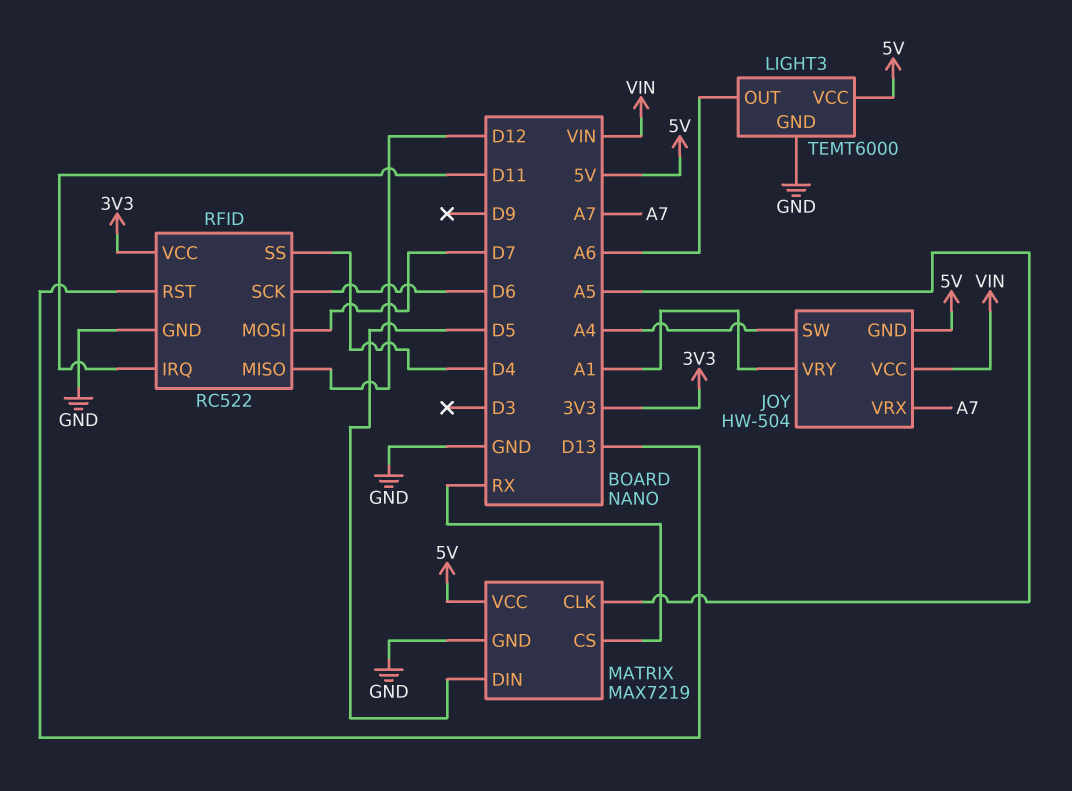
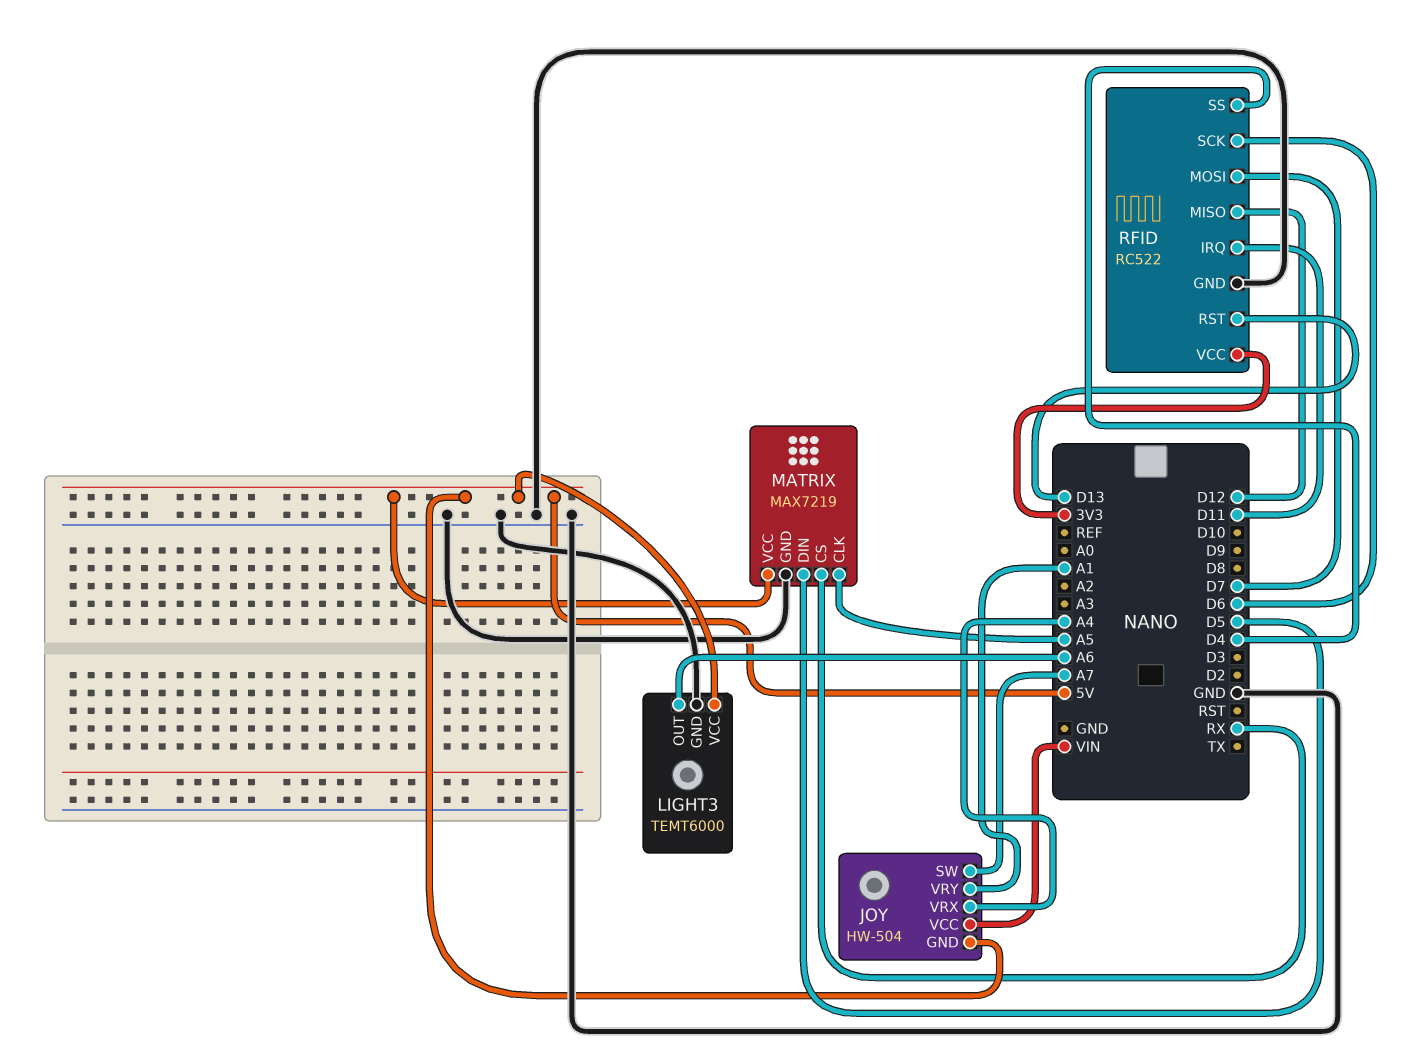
JOY pin SW: A4 -> A7
JOY pin VRX: A7 -> A4

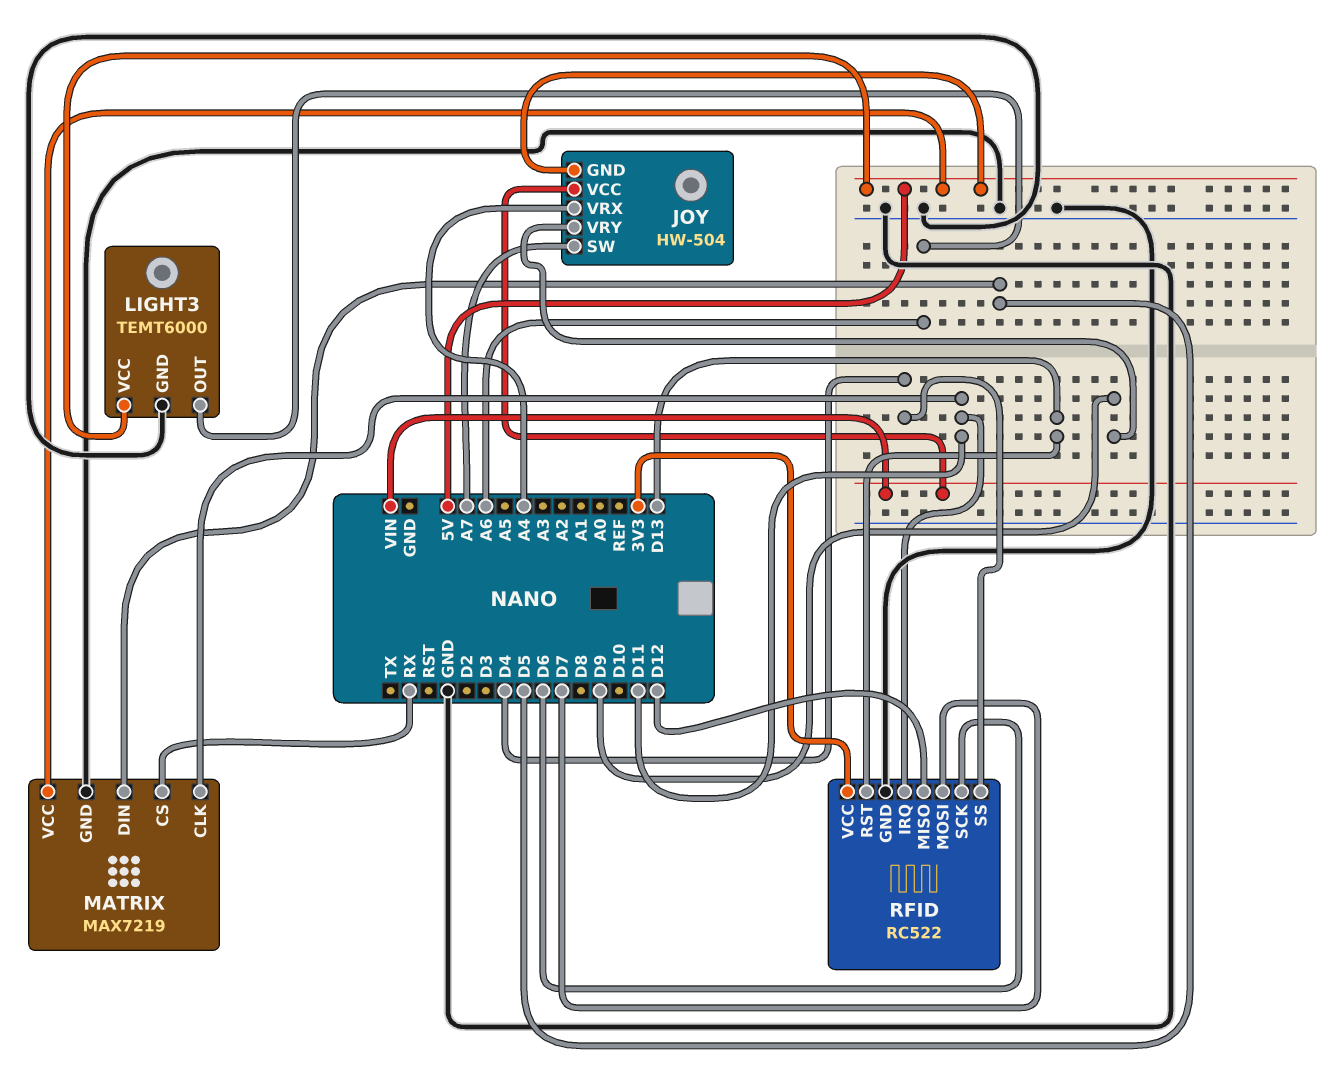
JOY pin VRY: A1 -> D9
MATRIX pin CLK: A5 -> D11

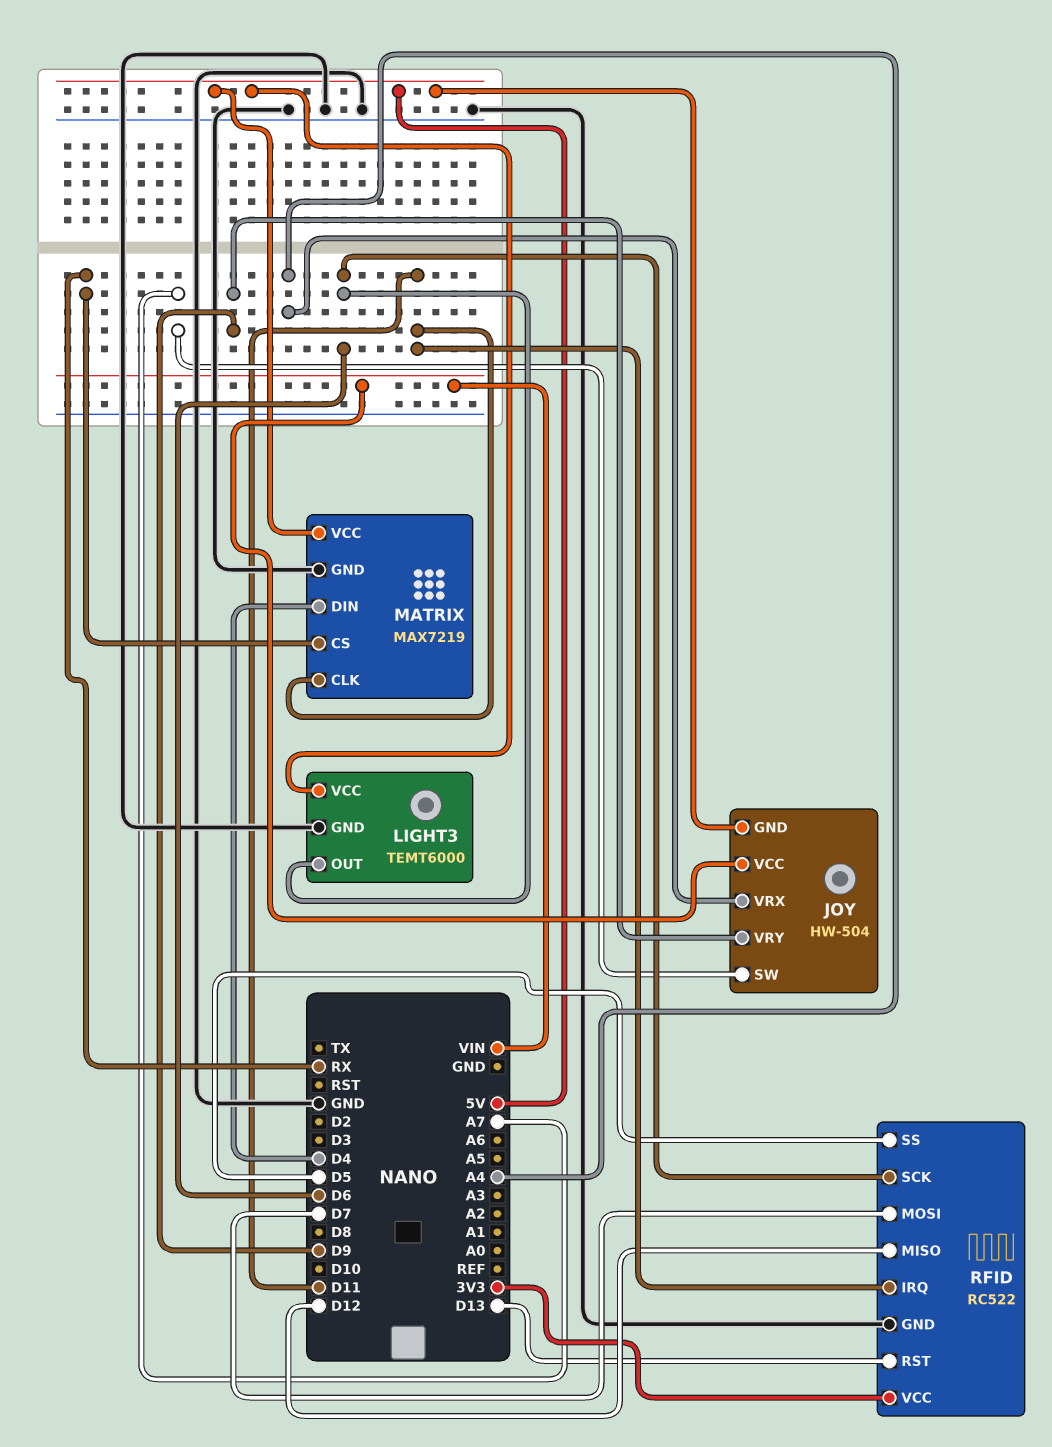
LIGHT3 pin OUT: A6 -> D6
MATRIX pin DIN: D5 -> D4
RFID pin SS: D4 -> D5

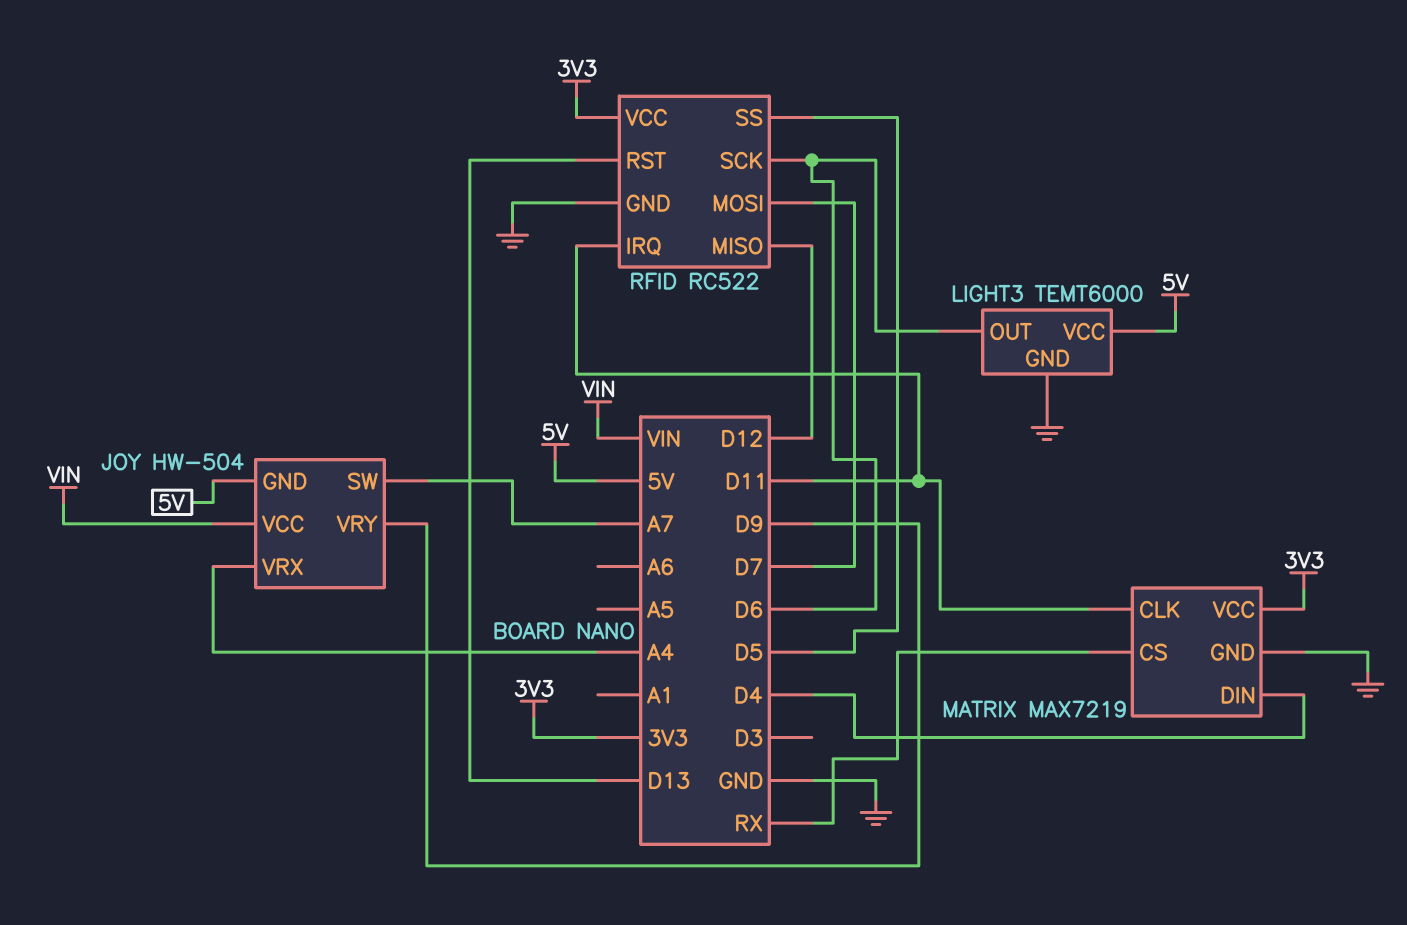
MATRIX pin VCC: 5V -> 3V3

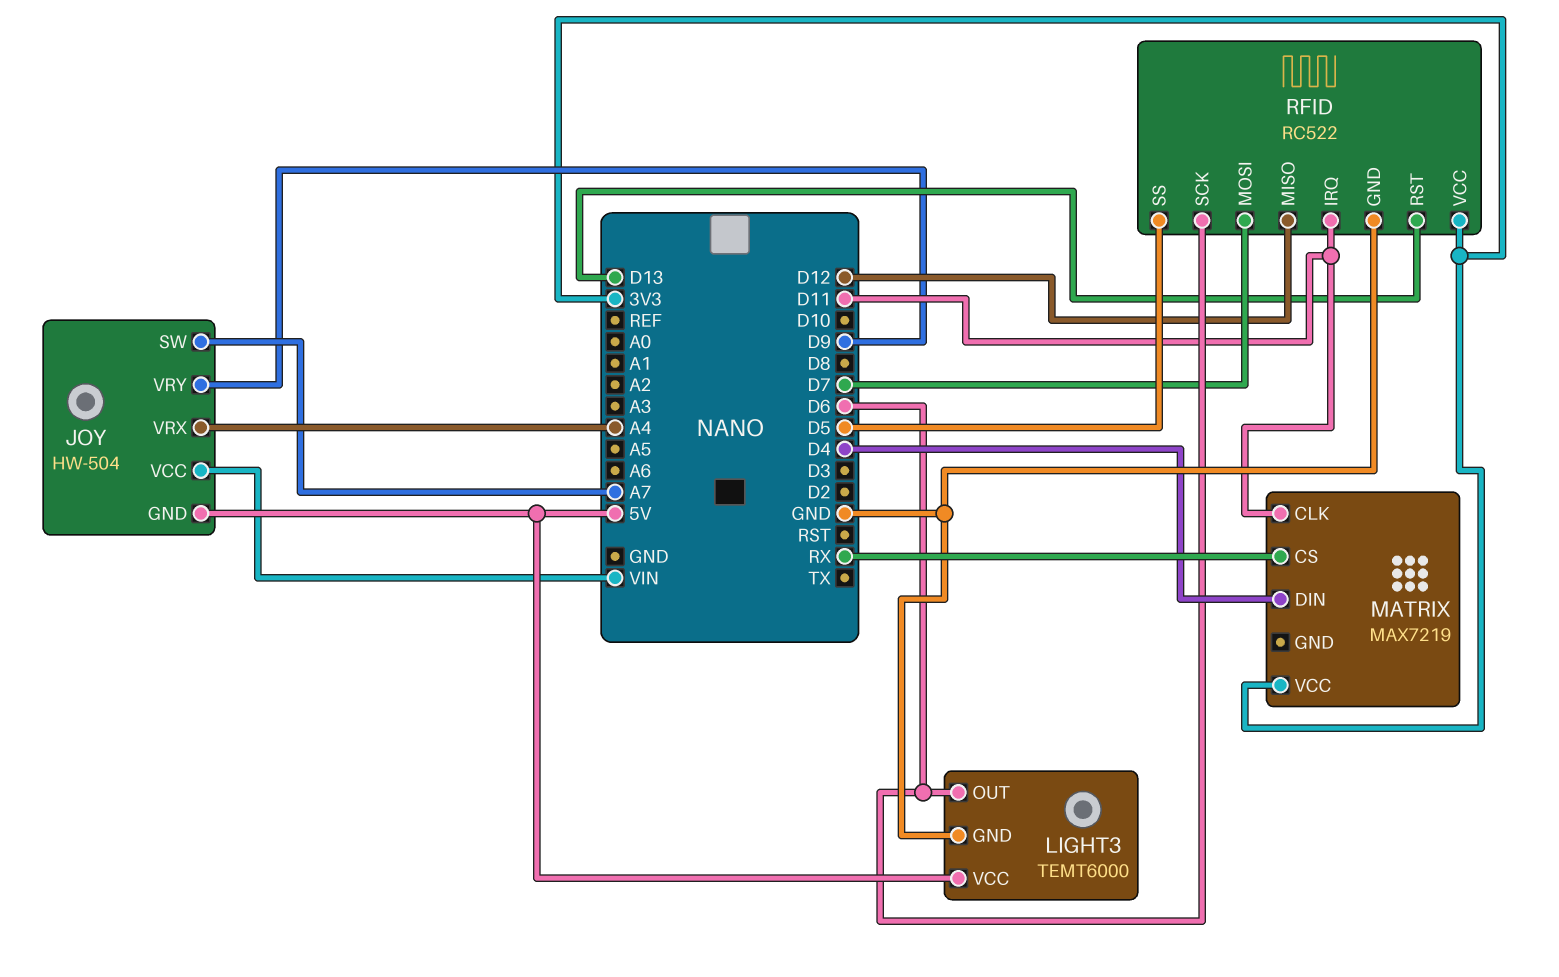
MATRIX pin GND: GND -> none

